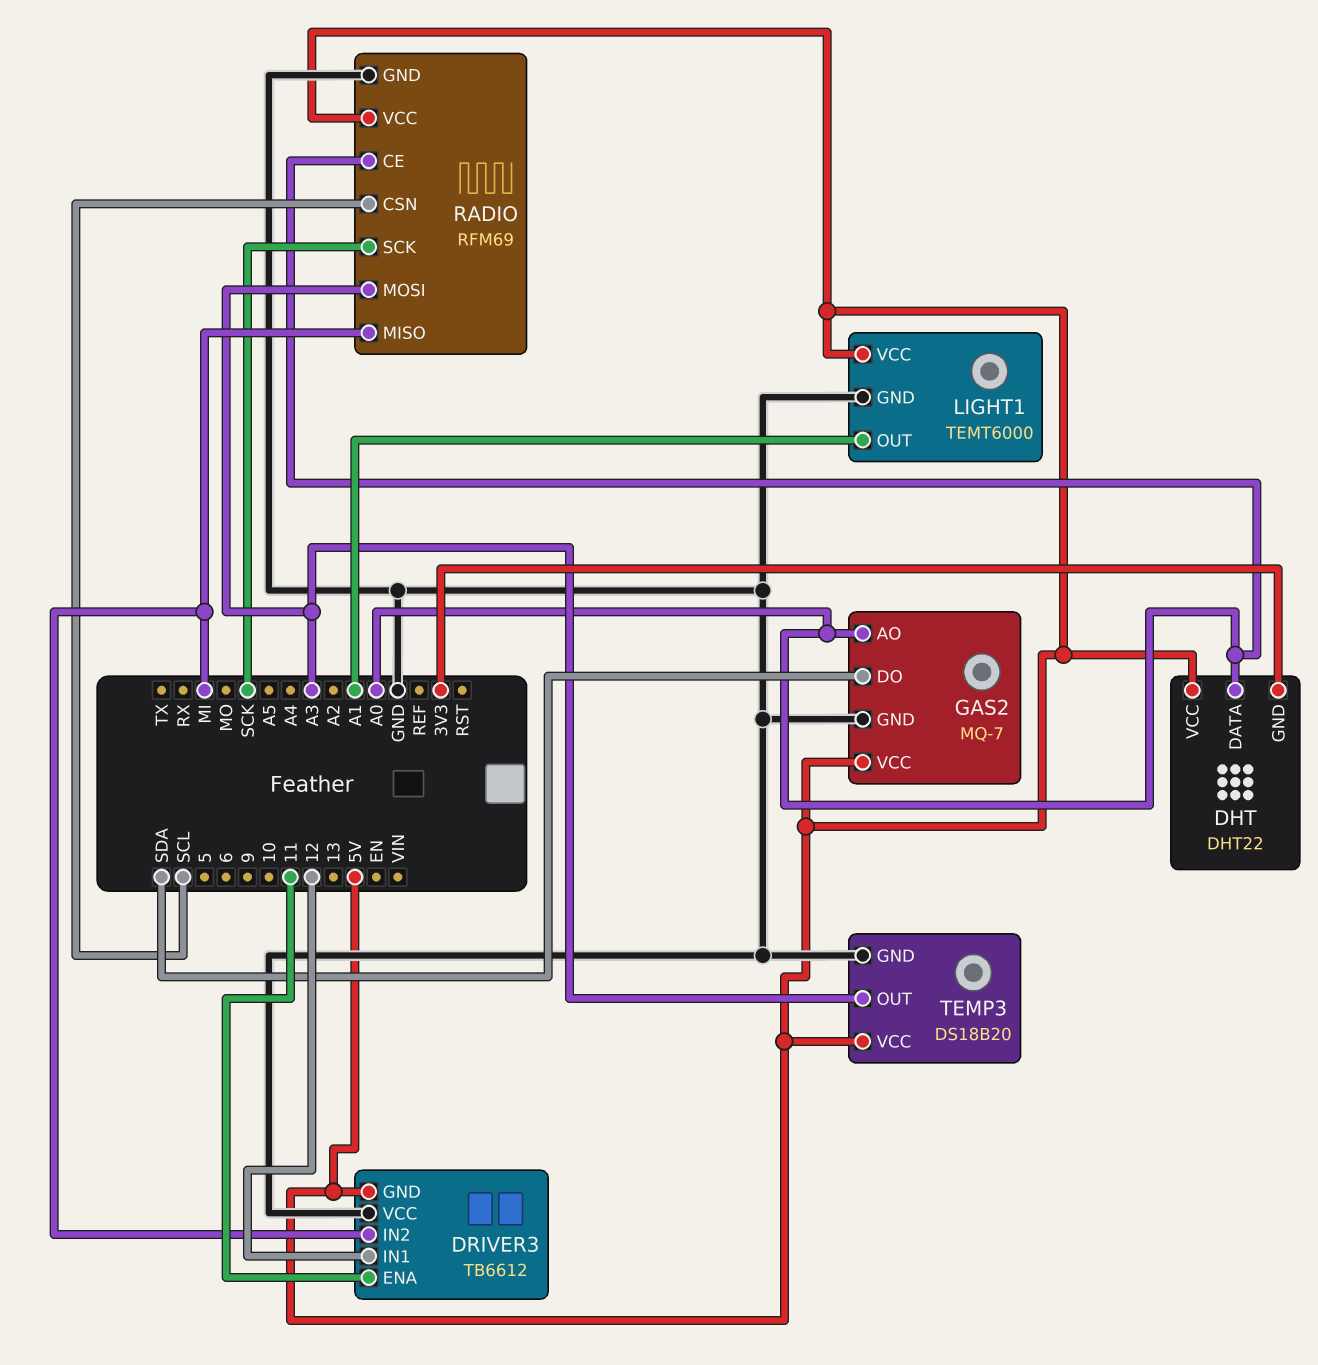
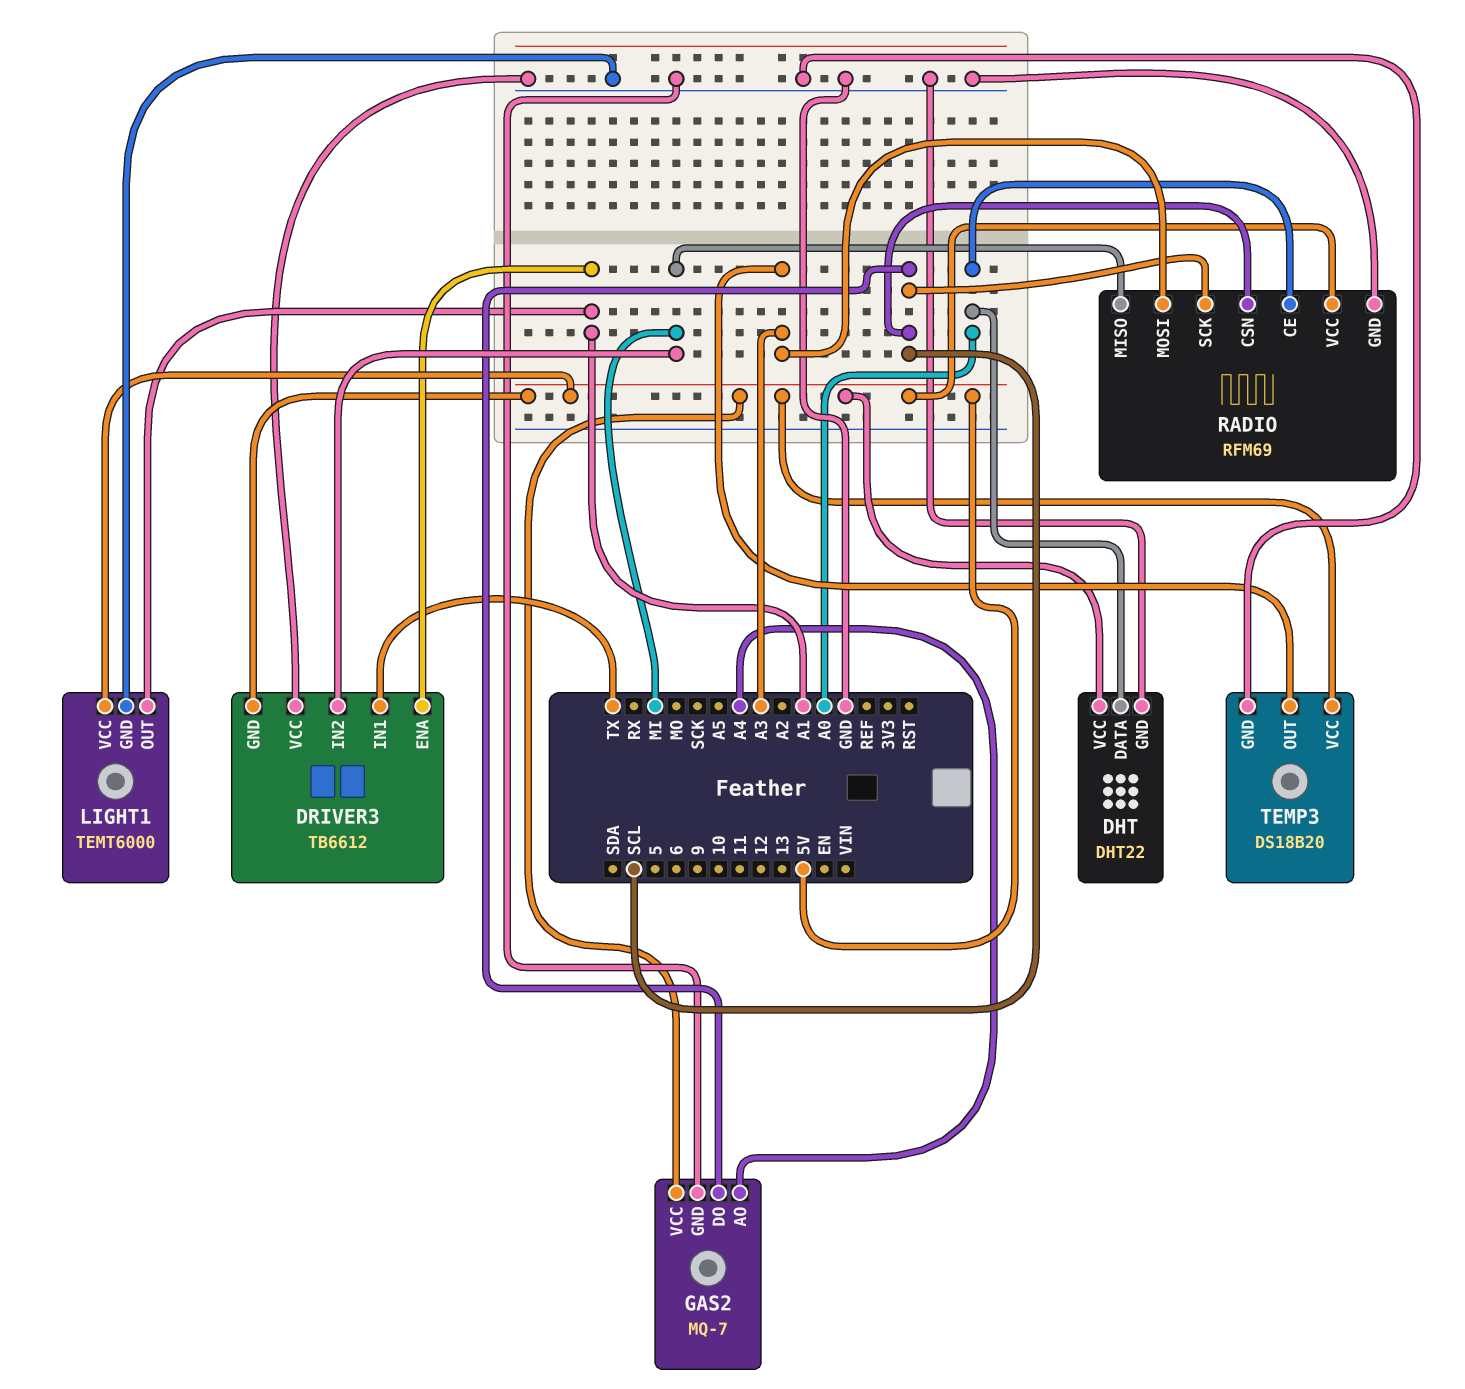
DHT pin GND: 3V3 -> GND
DRIVER3 pin ENA: 11 -> A1
DRIVER3 pin IN1: 12 -> TX
GAS2 pin AO: A0 -> A4
GAS2 pin DO: SDA -> SCL
RADIO pin SCK: SCK -> SCL

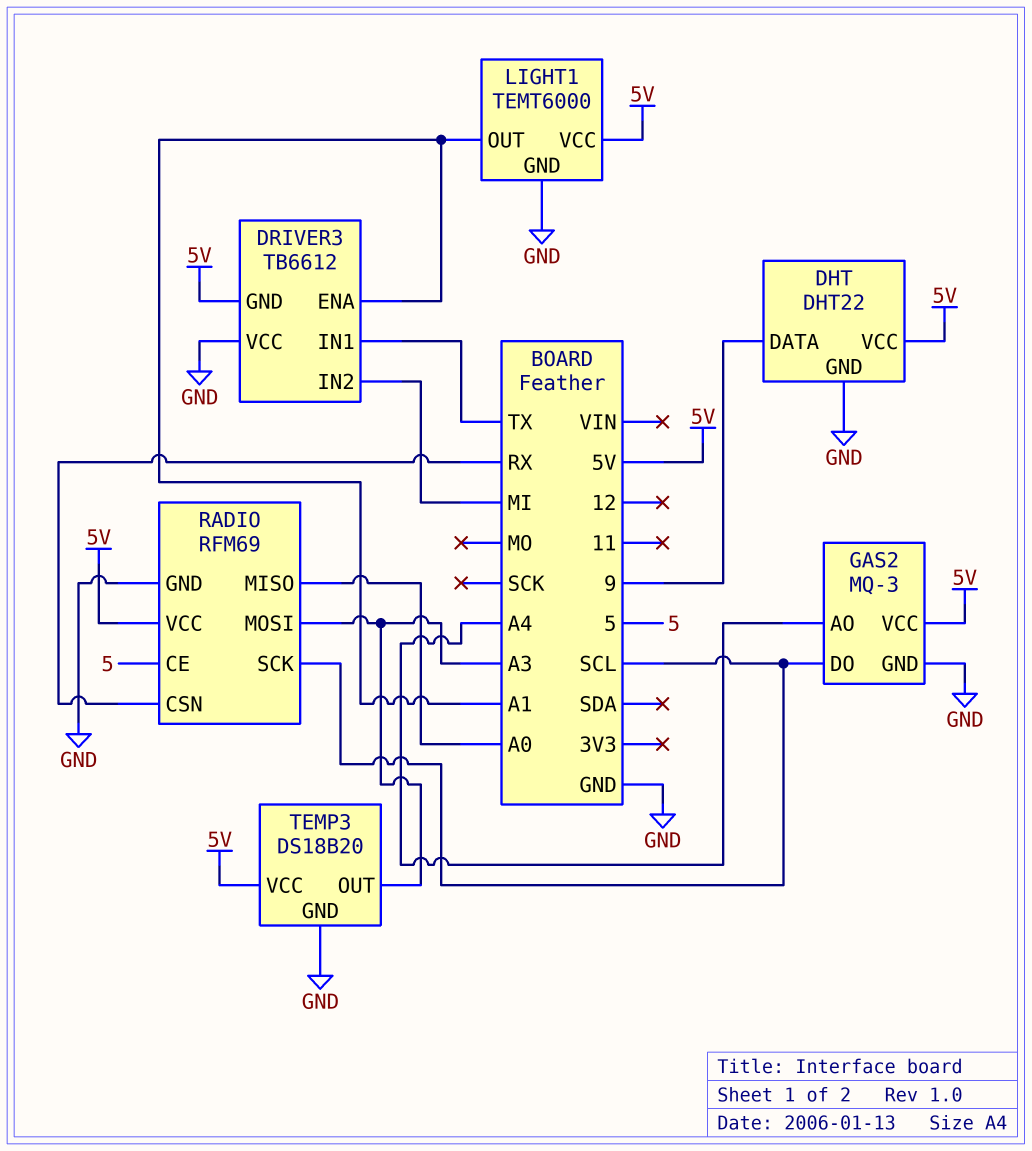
DHT pin DATA: A0 -> 9
GAS2: MQ-7 -> MQ-3
RADIO pin CE: A0 -> 5
RADIO pin CSN: SCL -> RX
RADIO pin MISO: MI -> A0

